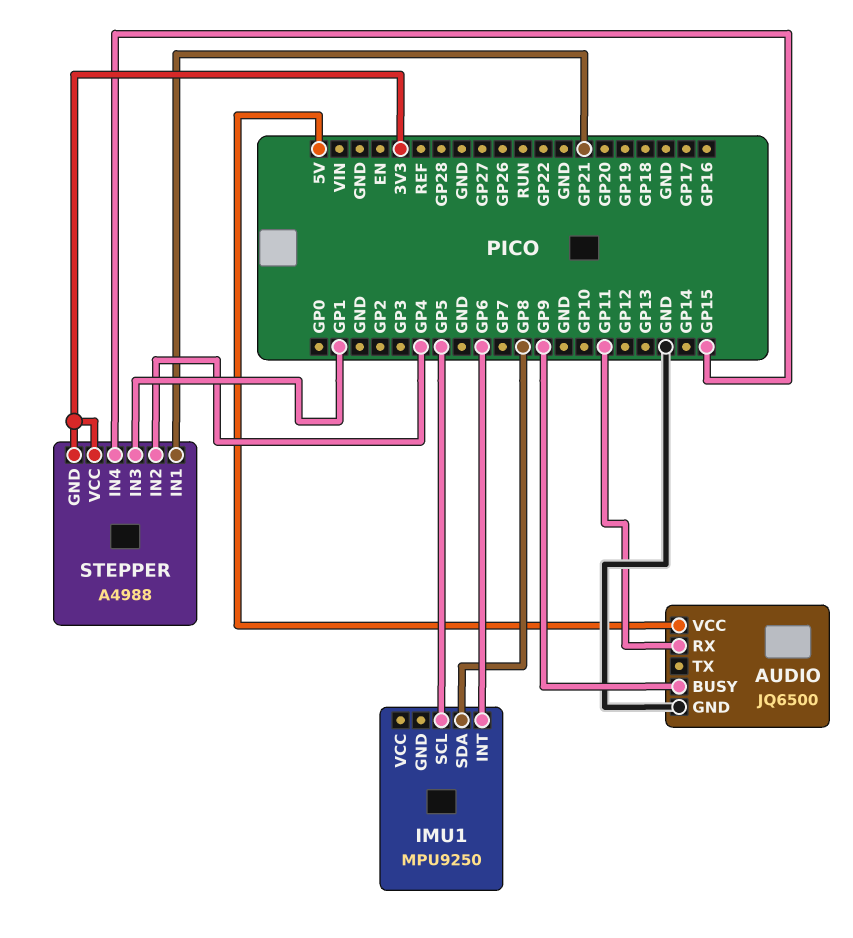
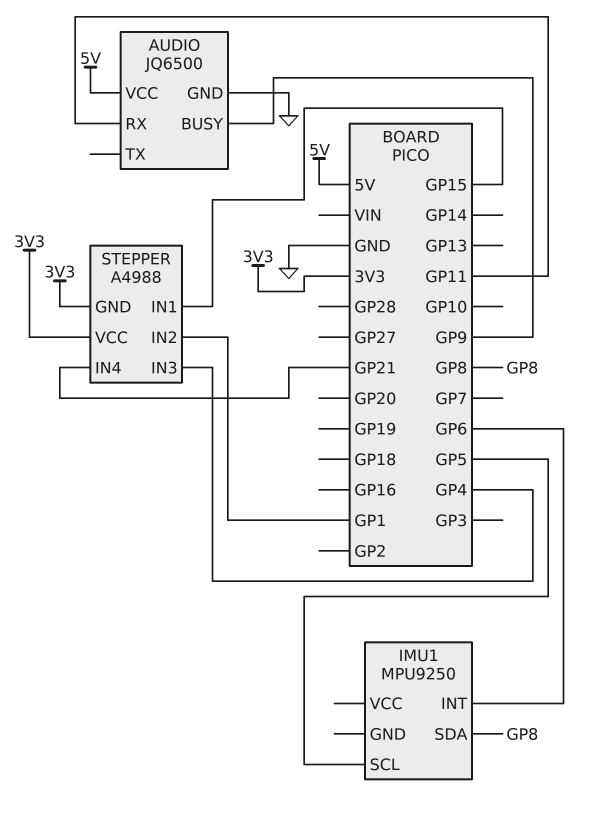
STEPPER pin IN1: GP21 -> GP15
STEPPER pin IN2: GP4 -> GP1
STEPPER pin IN3: GP1 -> GP4
STEPPER pin IN4: GP15 -> GP21

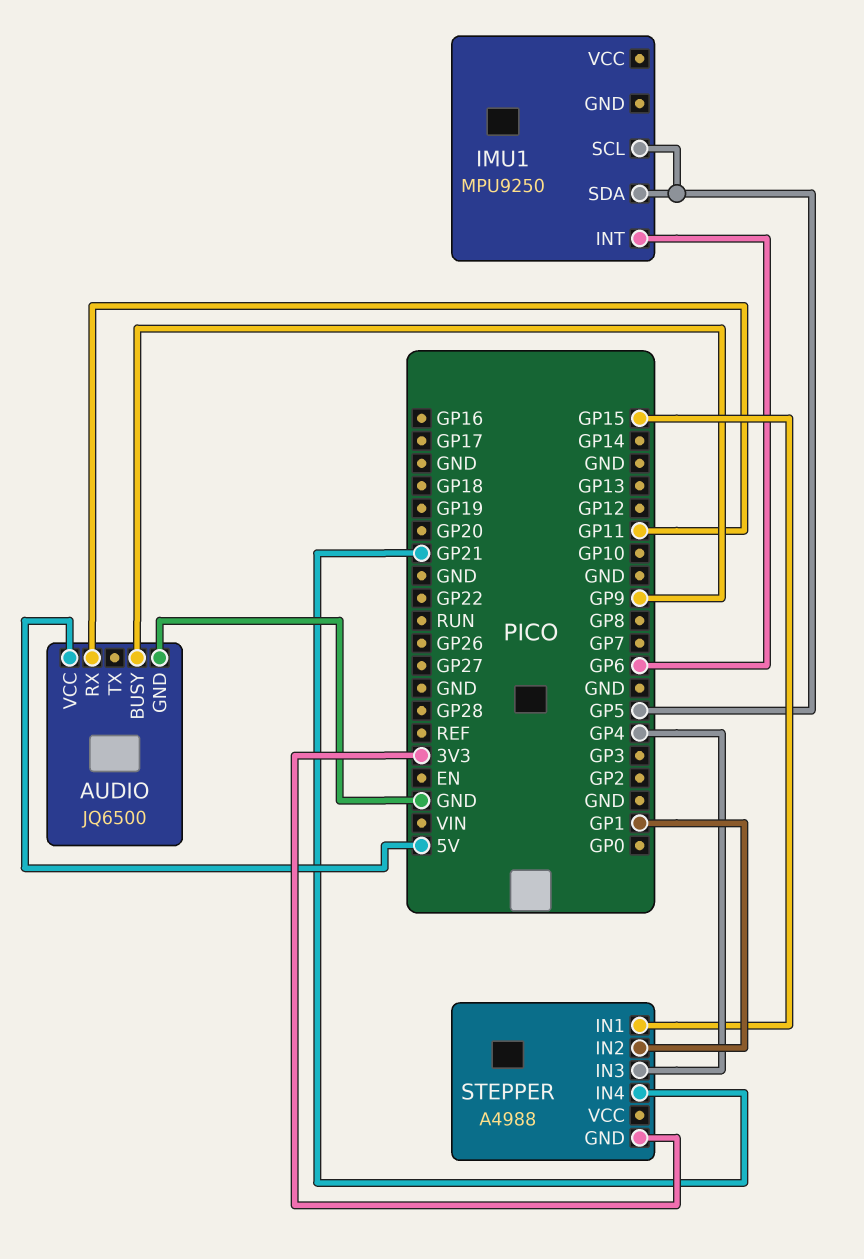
IMU1 pin SDA: GP8 -> GP5
STEPPER pin VCC: 3V3 -> none

